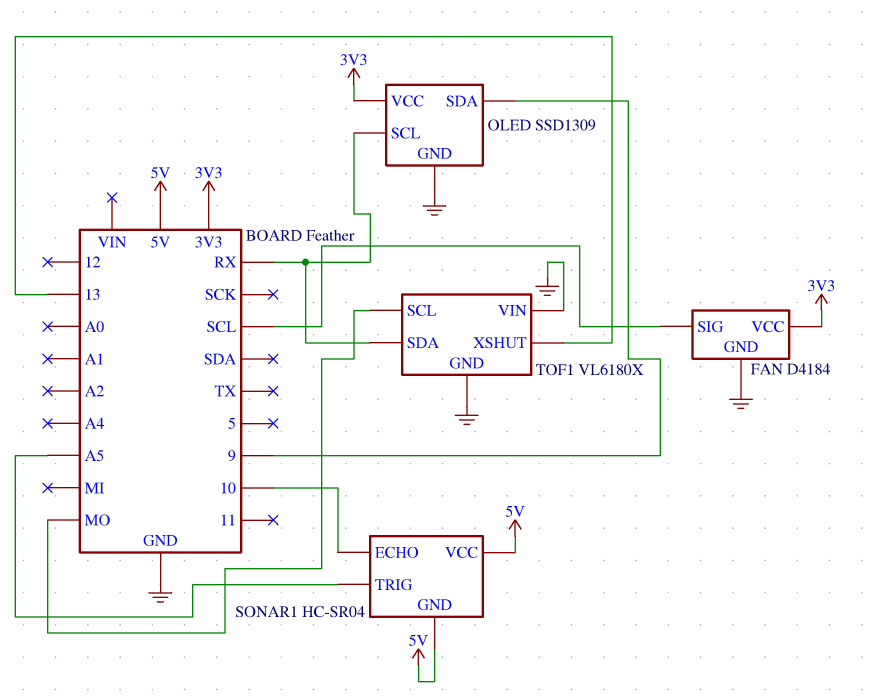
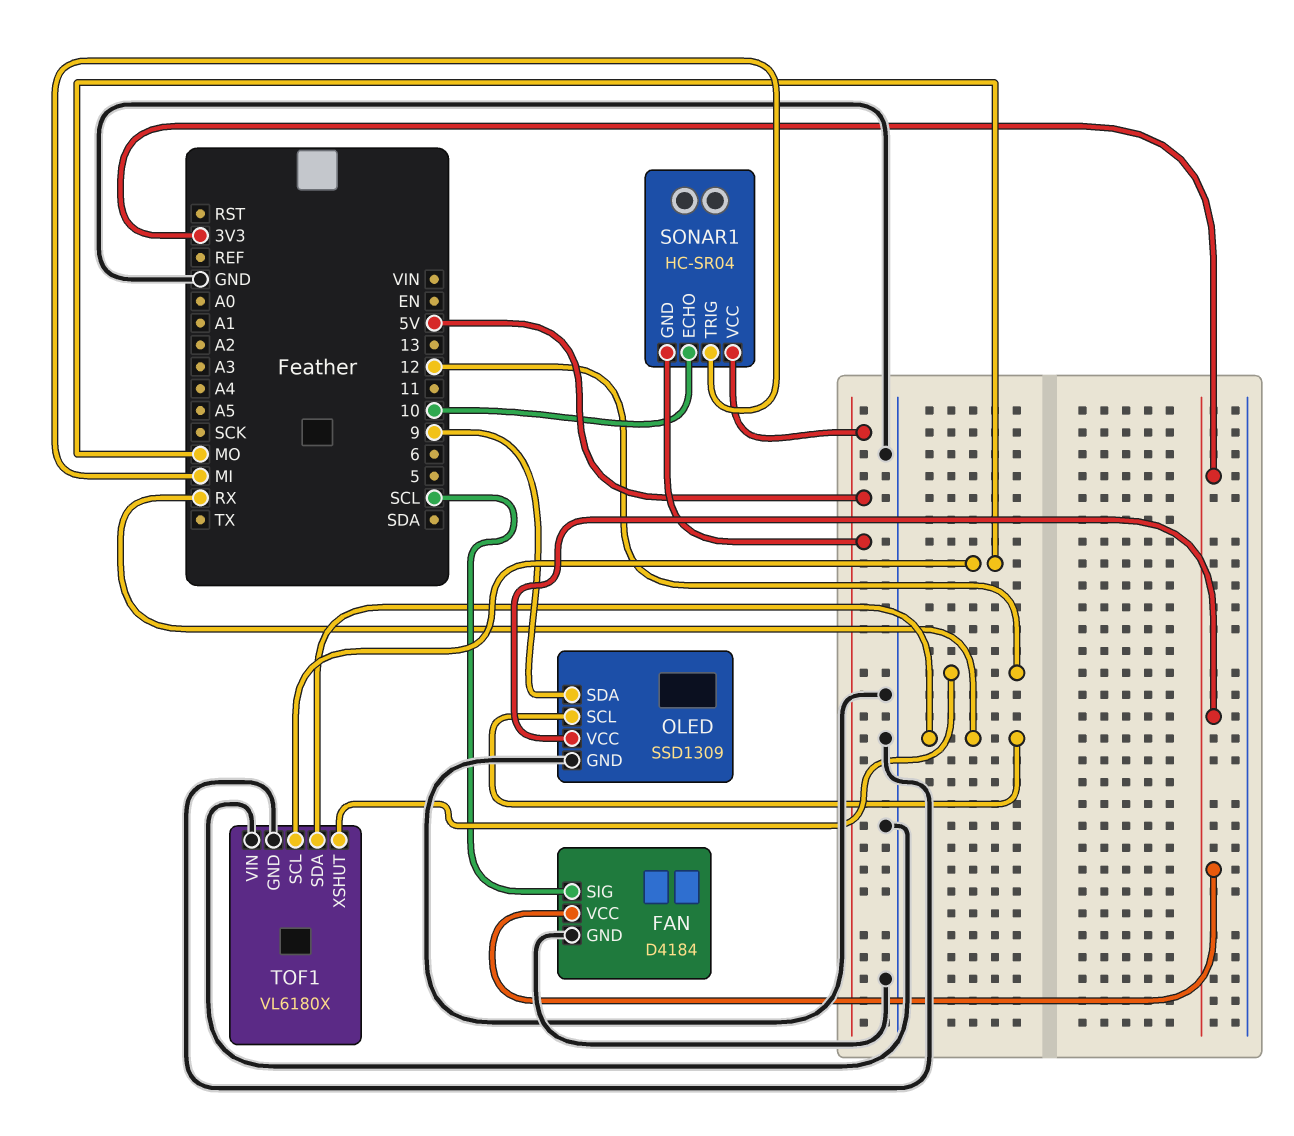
SONAR1 pin TRIG: A5 -> MI
TOF1 pin XSHUT: 13 -> 12

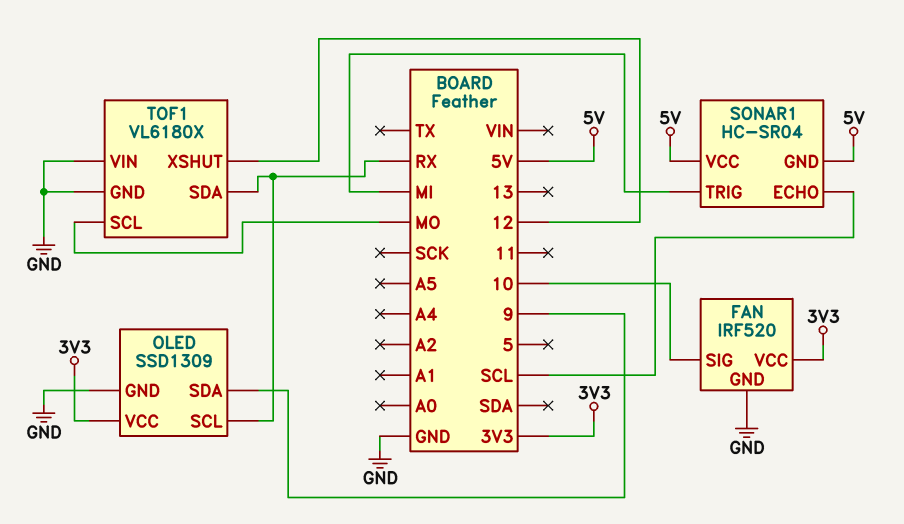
FAN: D4184 -> IRF520
FAN pin SIG: SCL -> 10
SONAR1 pin ECHO: 10 -> SCL

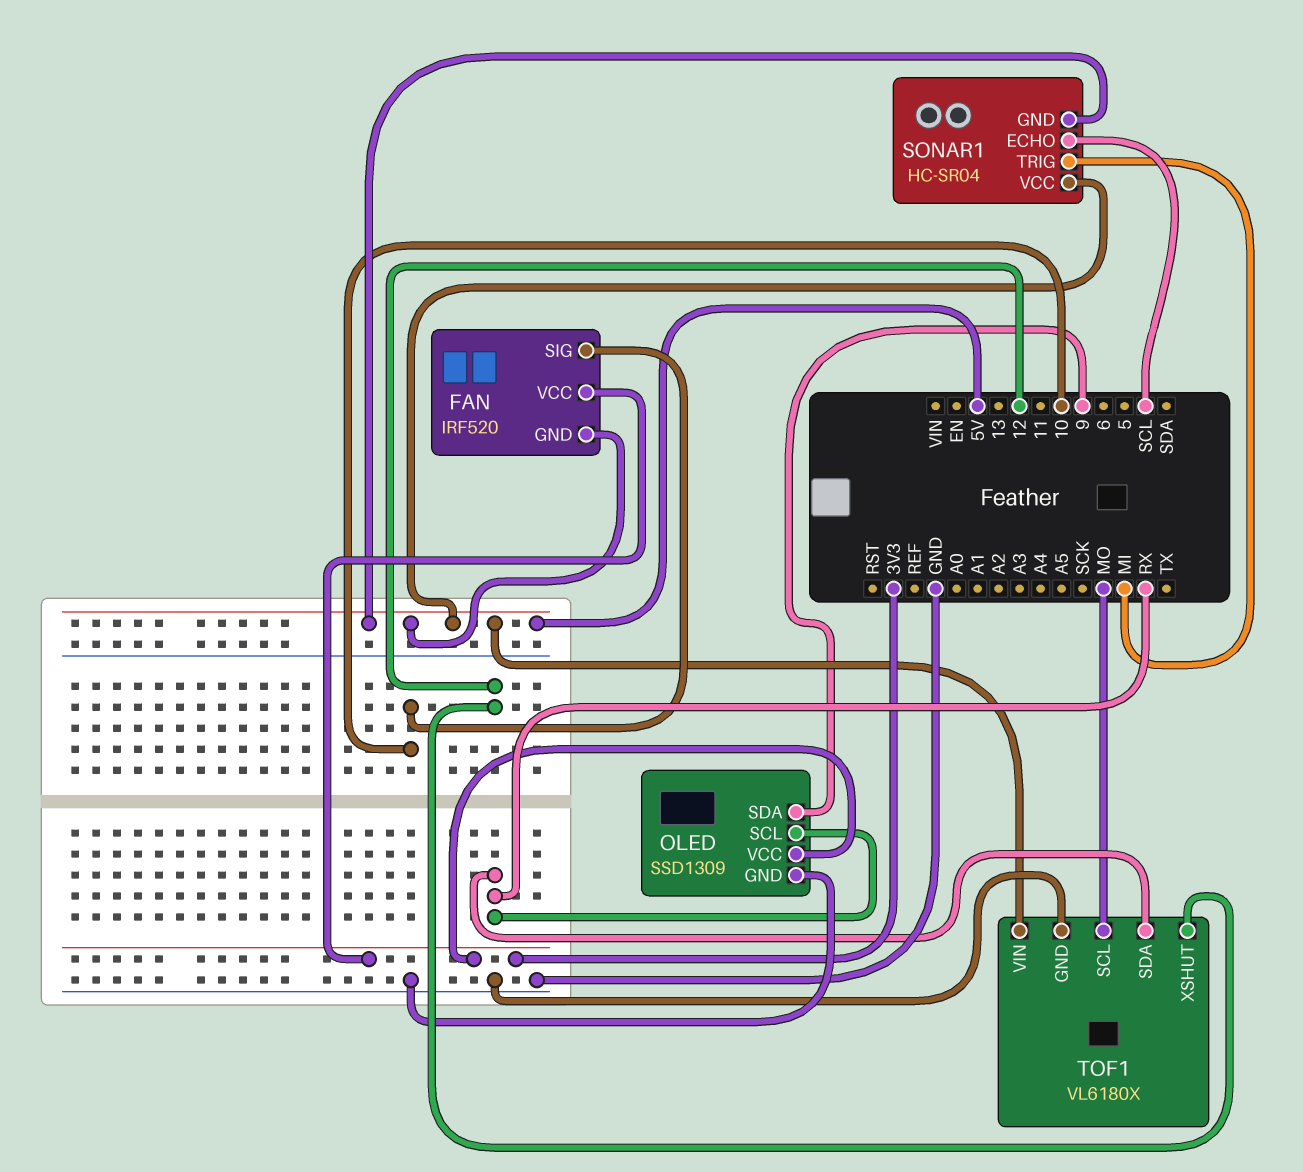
FAN pin GND: GND -> 5V
TOF1 pin VIN: GND -> 5V

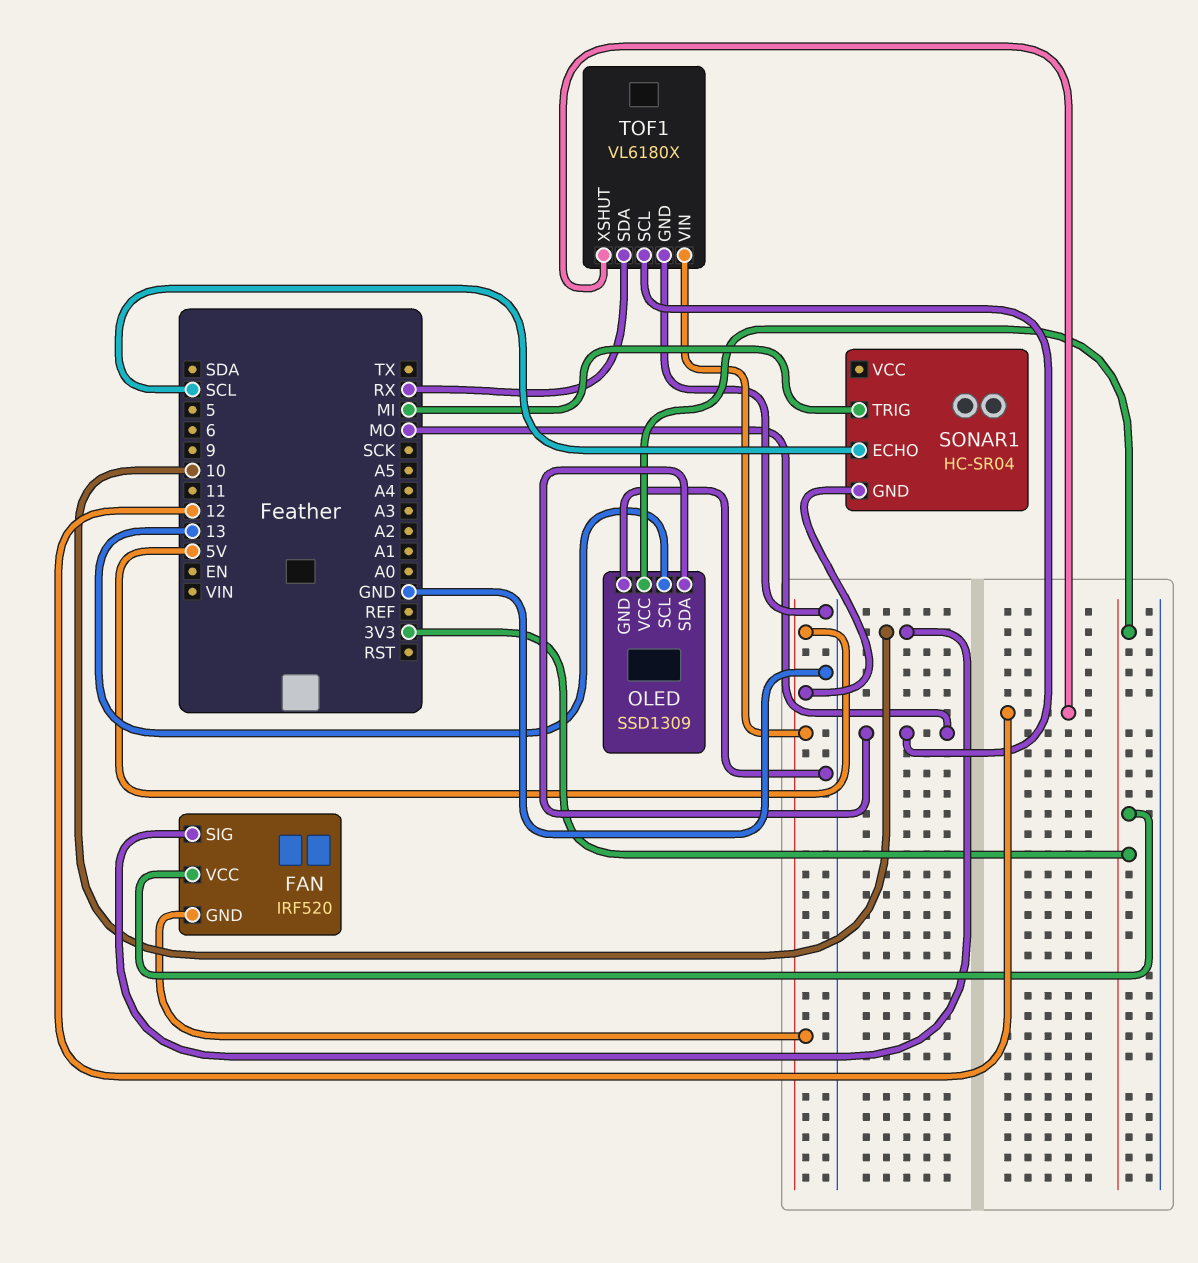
OLED pin SCL: RX -> 13
OLED pin SDA: 9 -> MO
SONAR1 pin VCC: 5V -> none

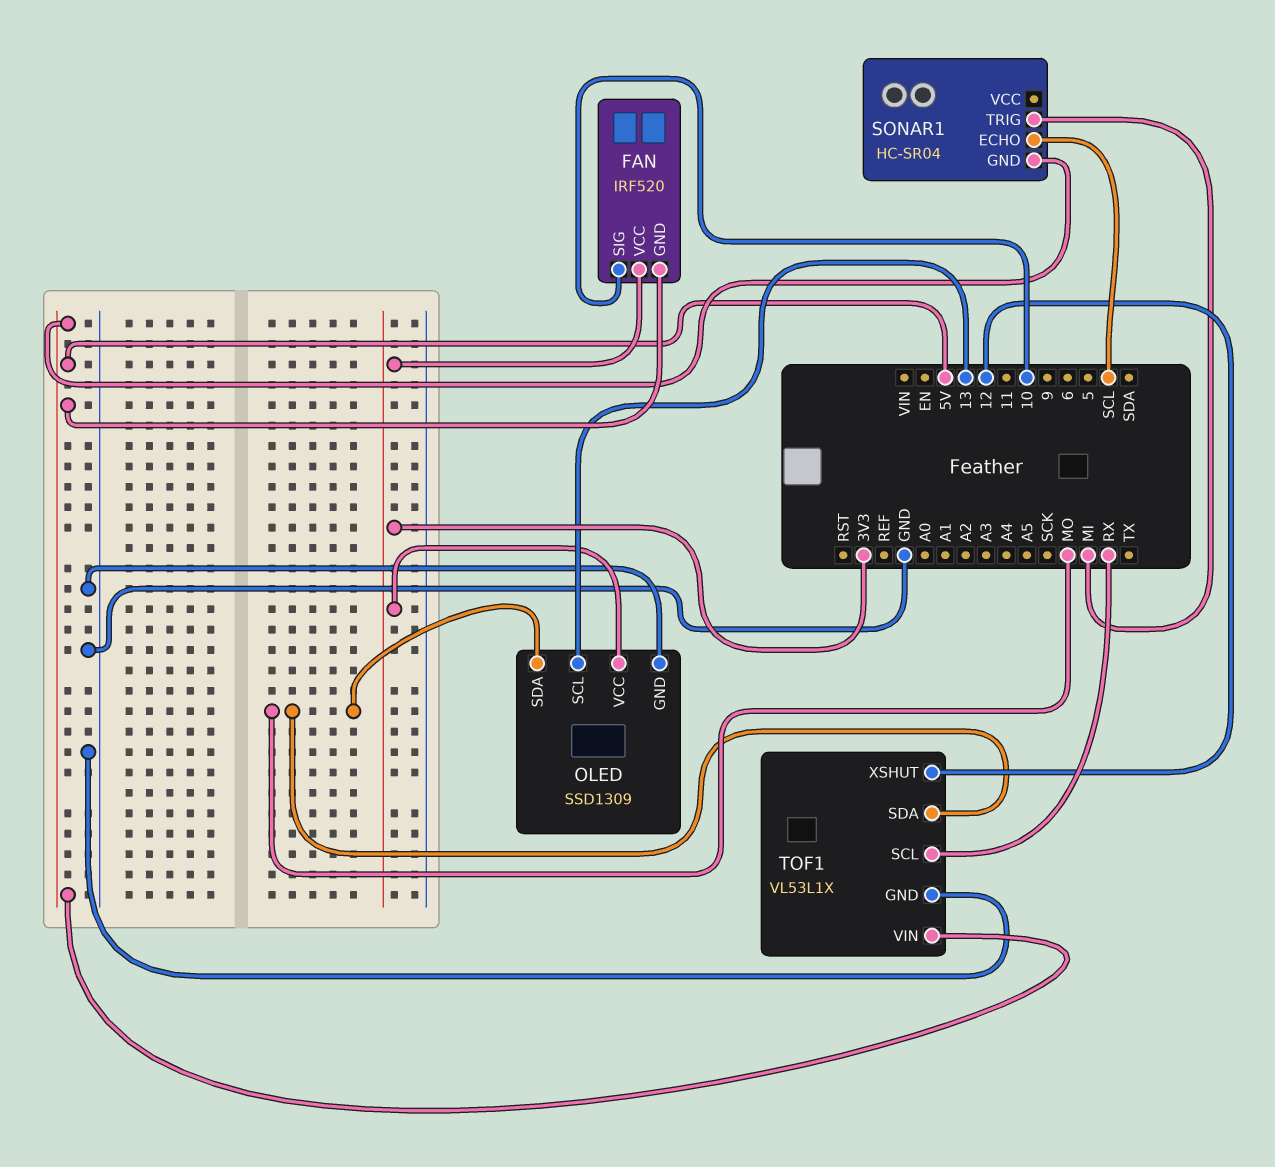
TOF1: VL6180X -> VL53L1X
TOF1 pin SCL: MO -> RX
TOF1 pin SDA: RX -> MO

